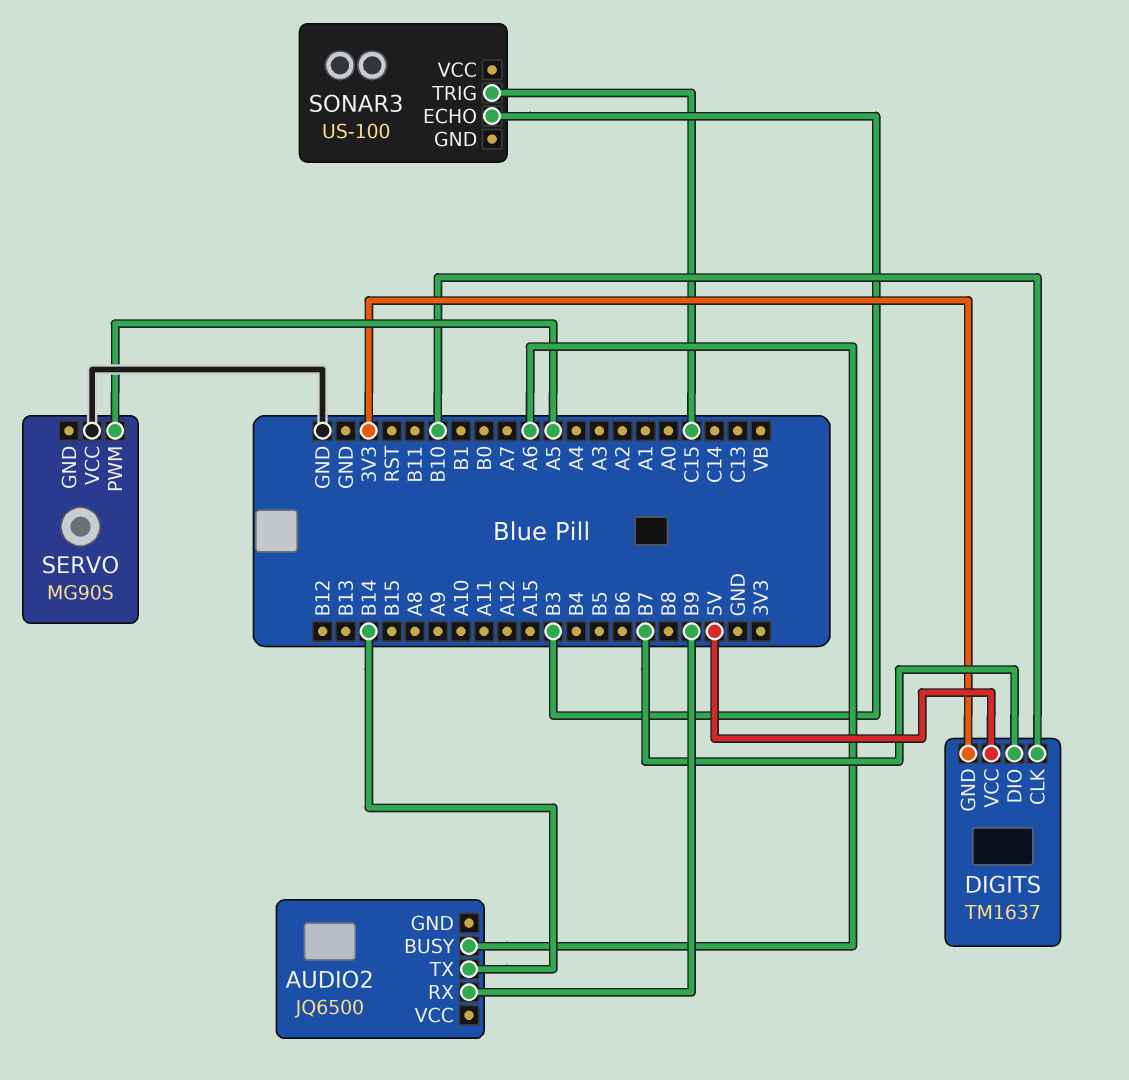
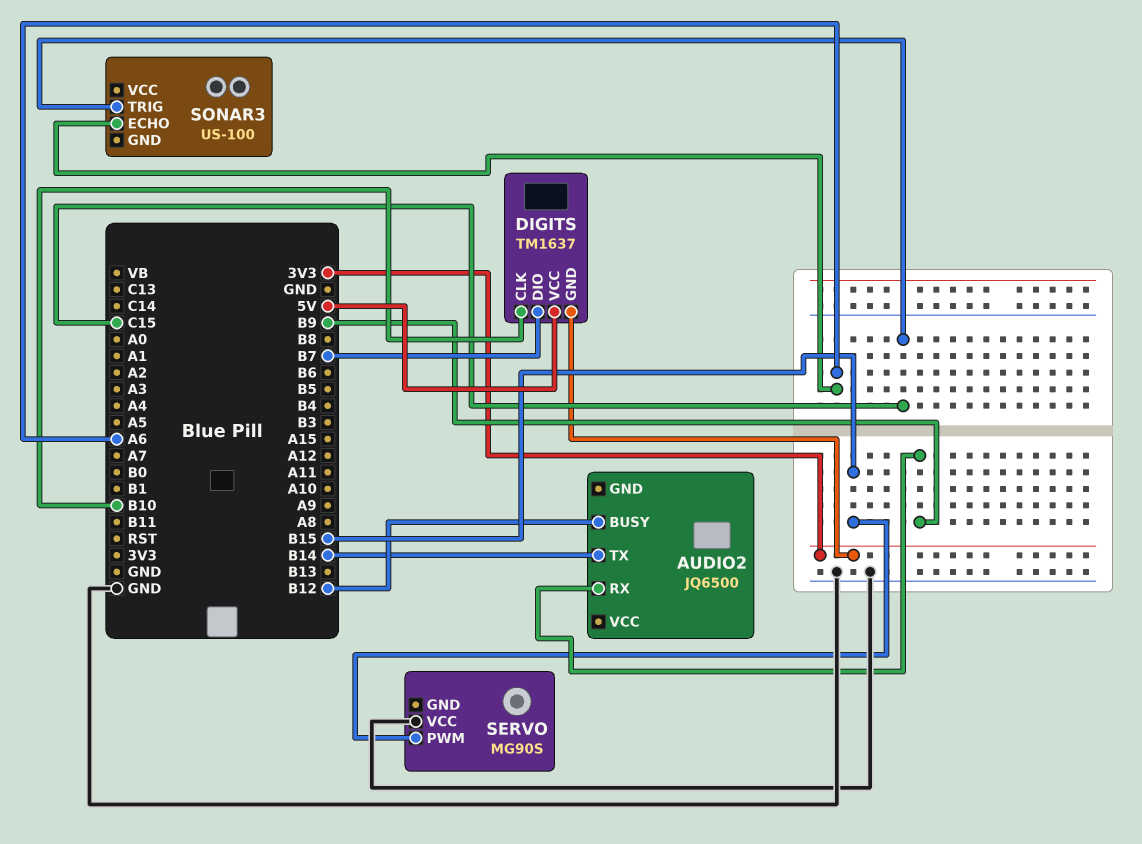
AUDIO2 pin BUSY: A6 -> B12
SERVO pin PWM: A5 -> B15
SONAR3 pin ECHO: B3 -> A6

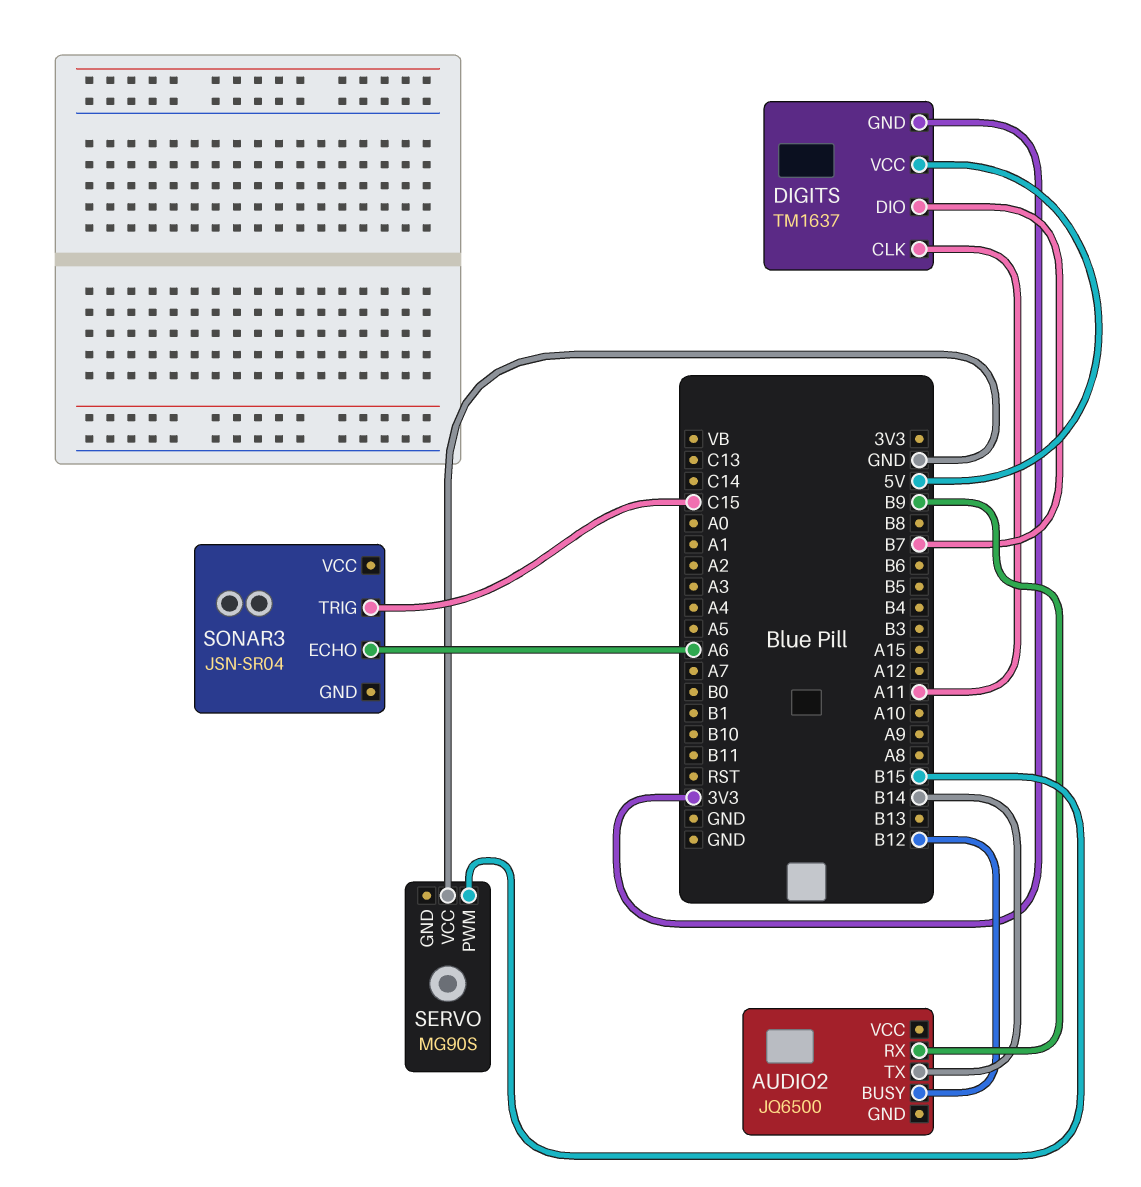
DIGITS pin CLK: B10 -> A11
SONAR3: US-100 -> JSN-SR04

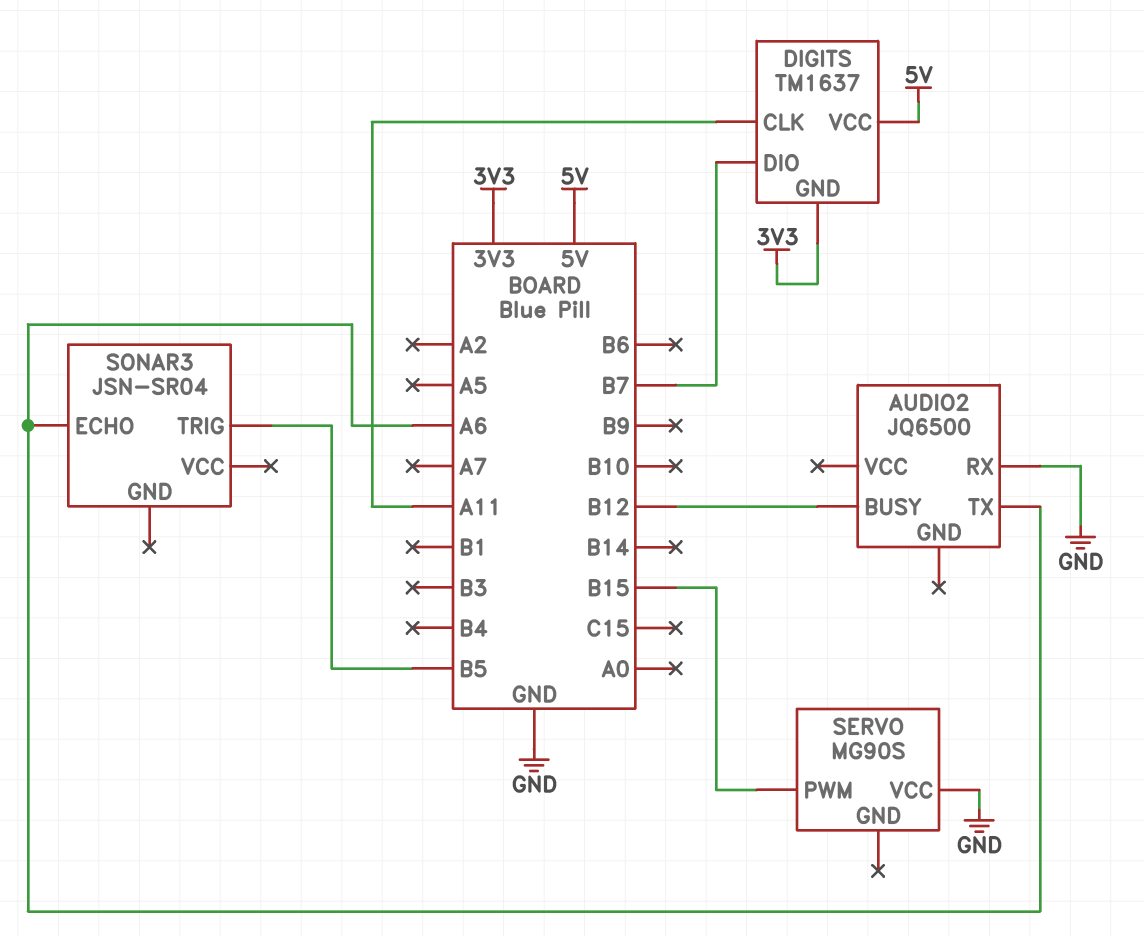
AUDIO2 pin RX: B9 -> GND
AUDIO2 pin TX: B14 -> A6
SONAR3 pin TRIG: C15 -> B5

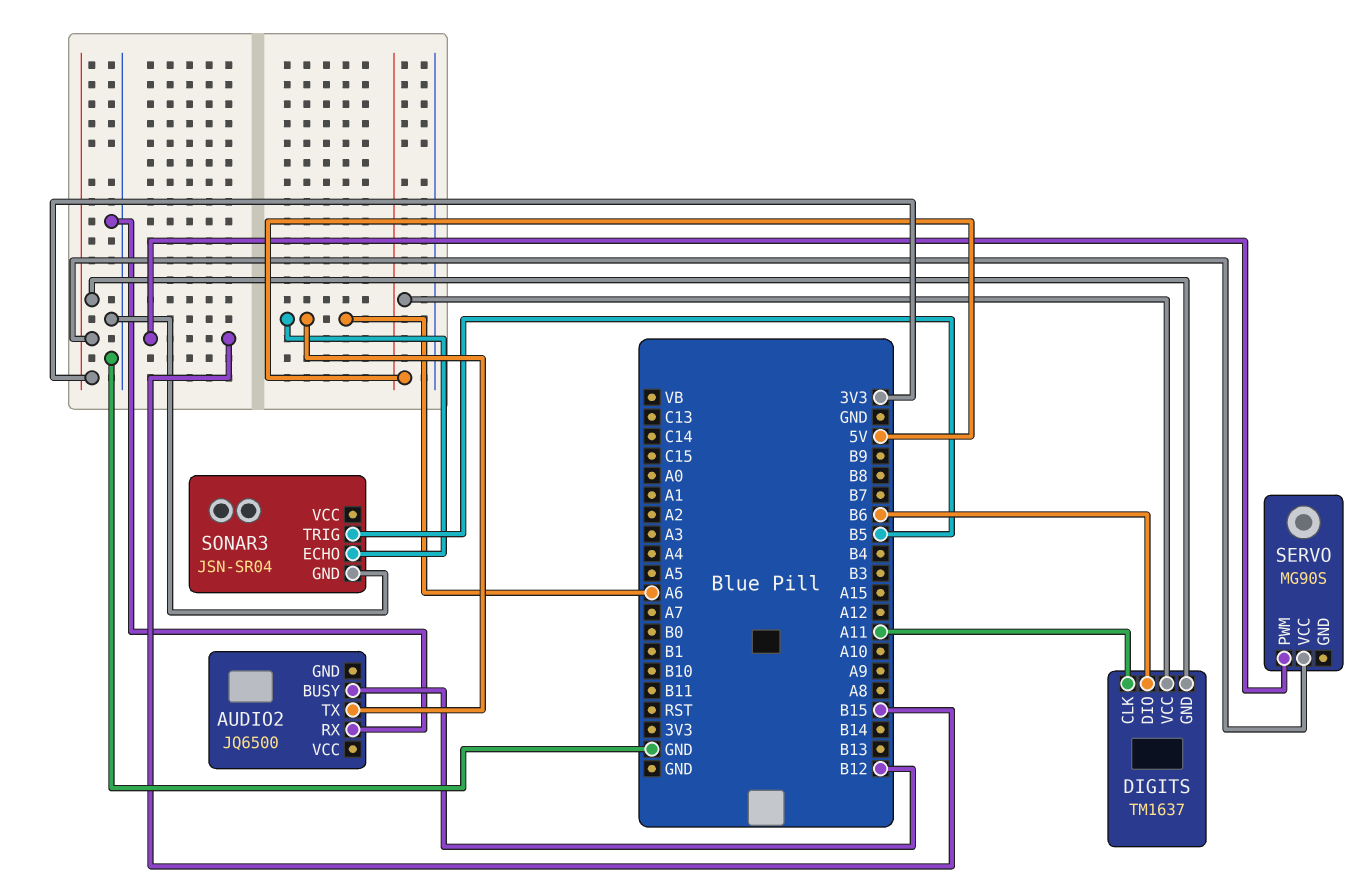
DIGITS pin DIO: B7 -> B6
SERVO pin VCC: GND -> 3V3
SONAR3 pin GND: none -> GND

